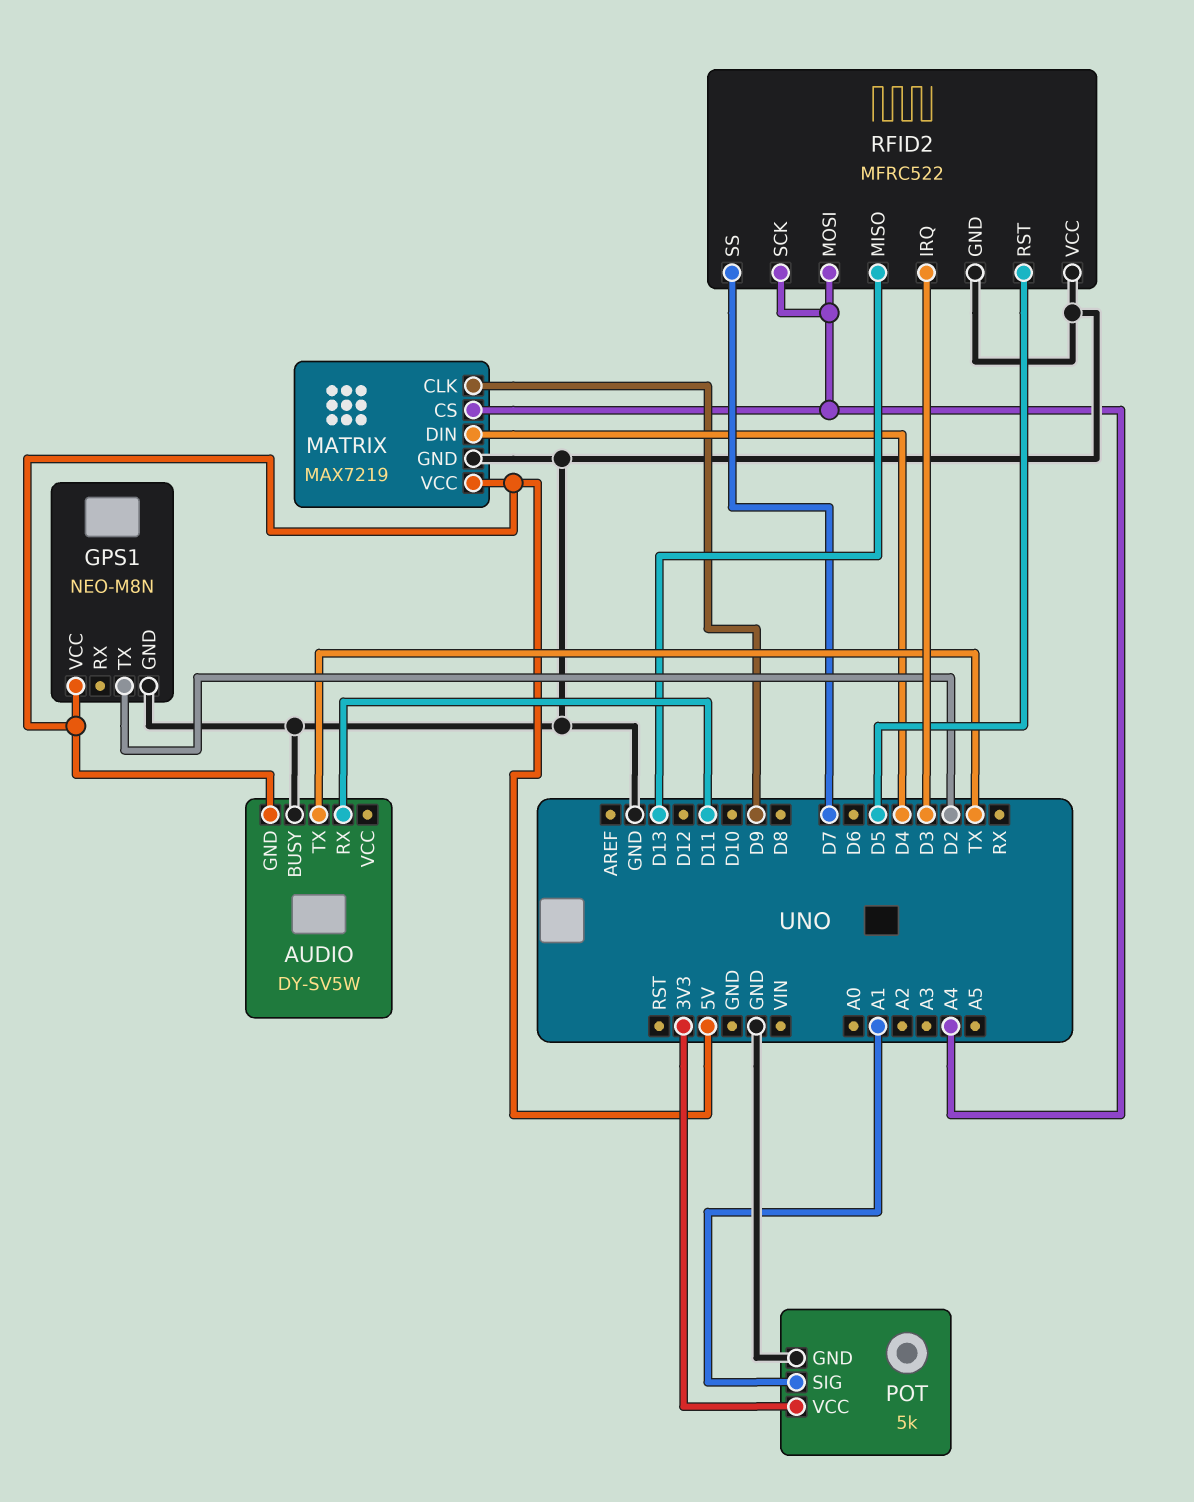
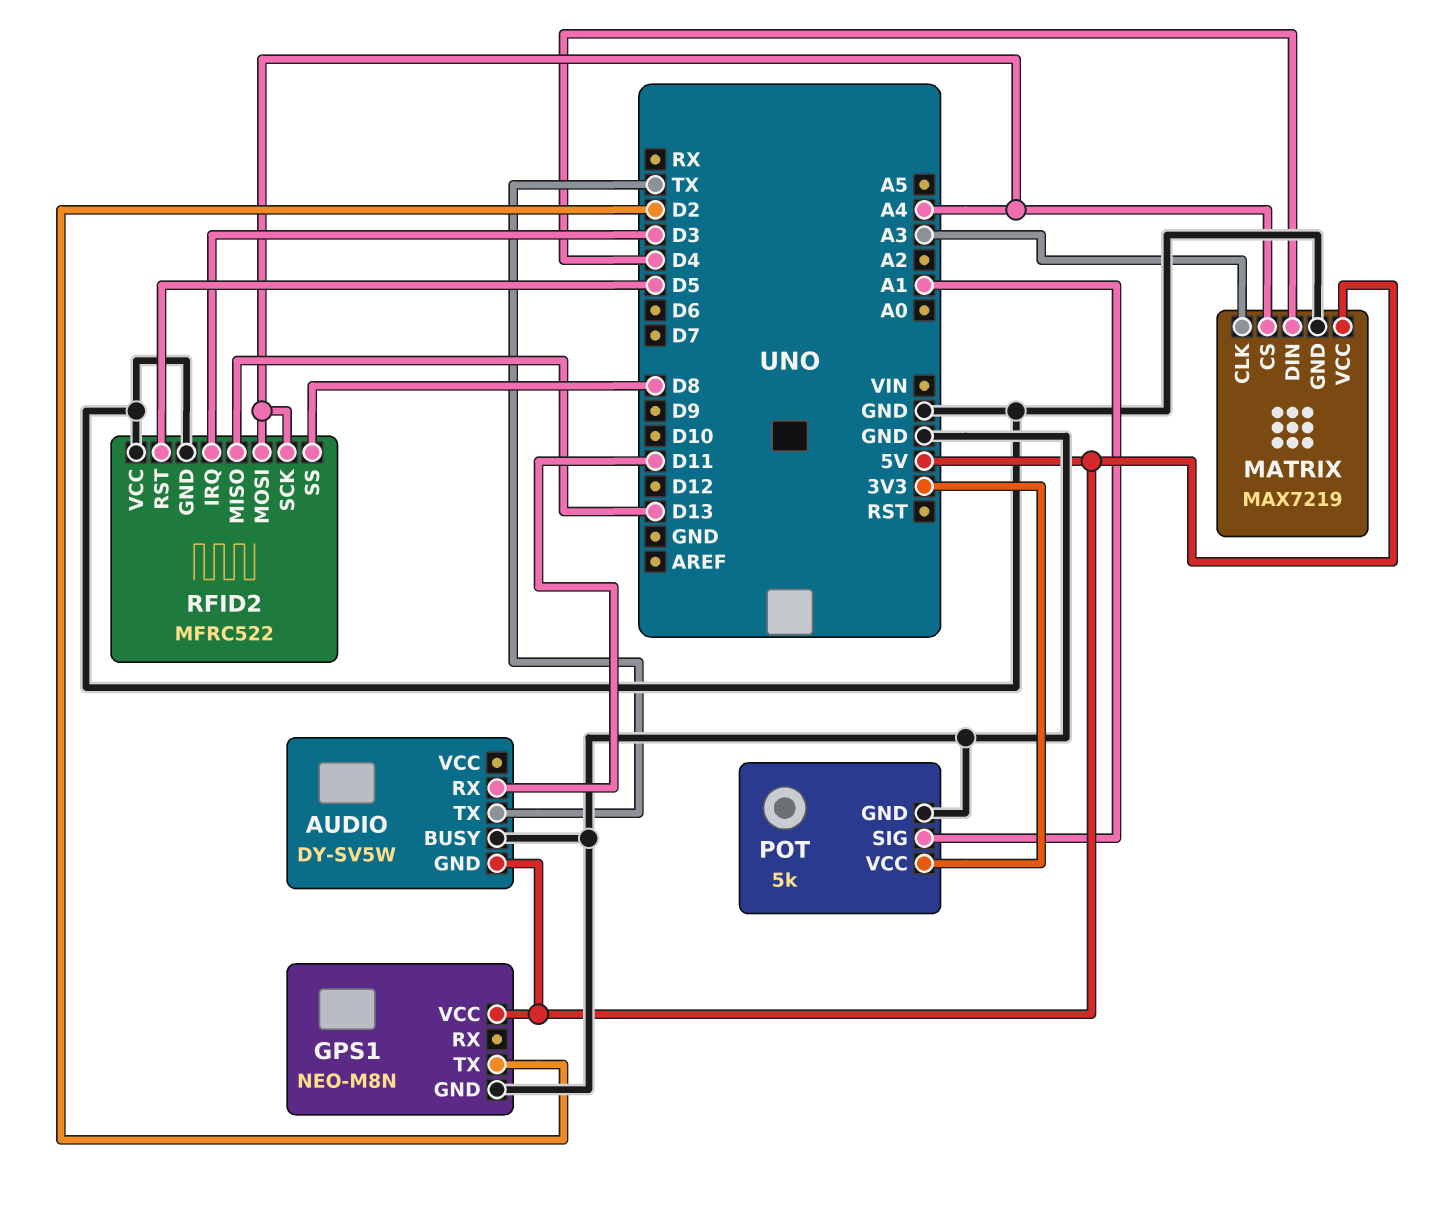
MATRIX pin CLK: D9 -> A3
RFID2 pin SS: D7 -> D8

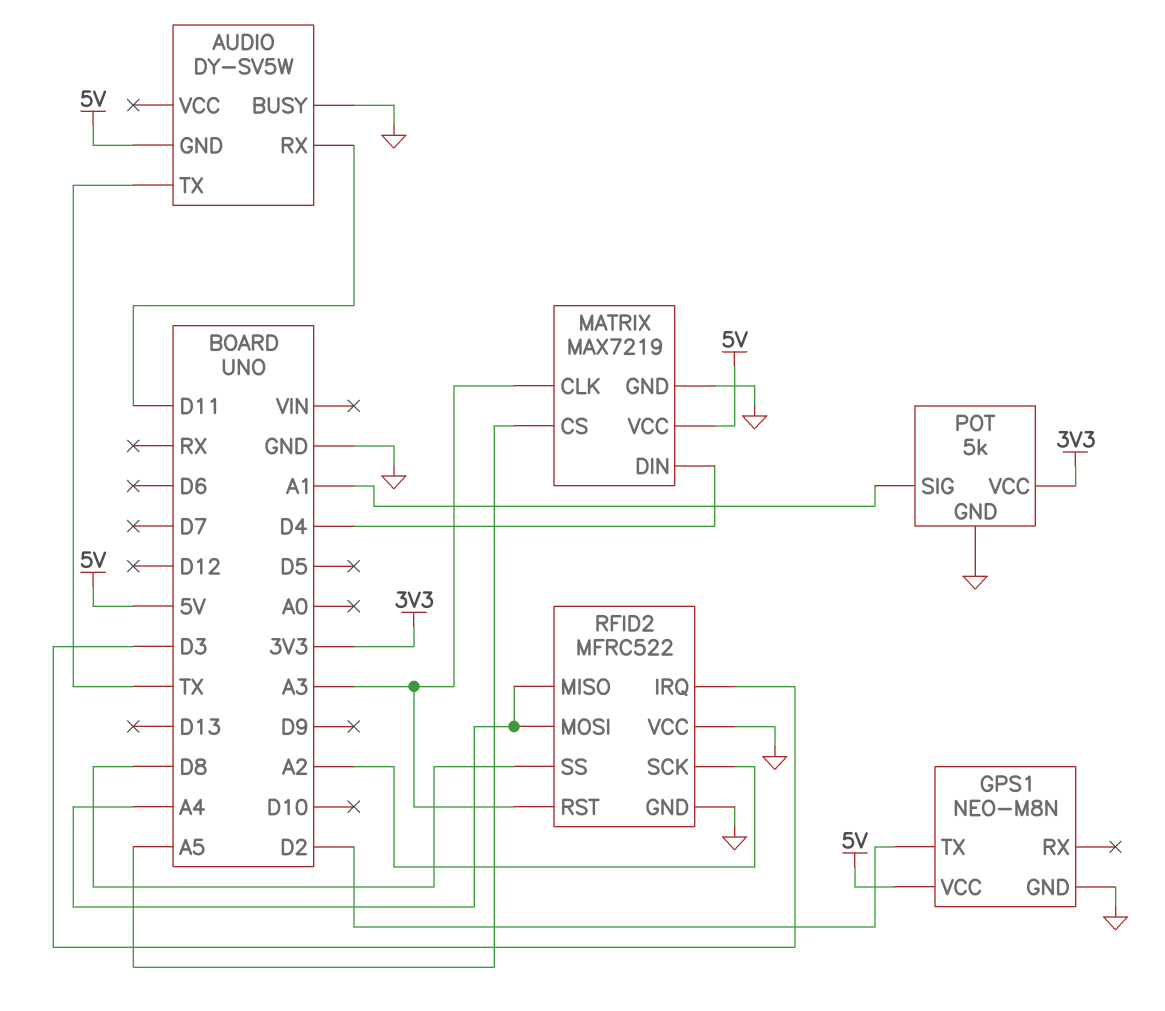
MATRIX pin CS: A4 -> A5
RFID2 pin MISO: D13 -> A4
RFID2 pin RST: D5 -> A3
RFID2 pin SCK: A4 -> A2

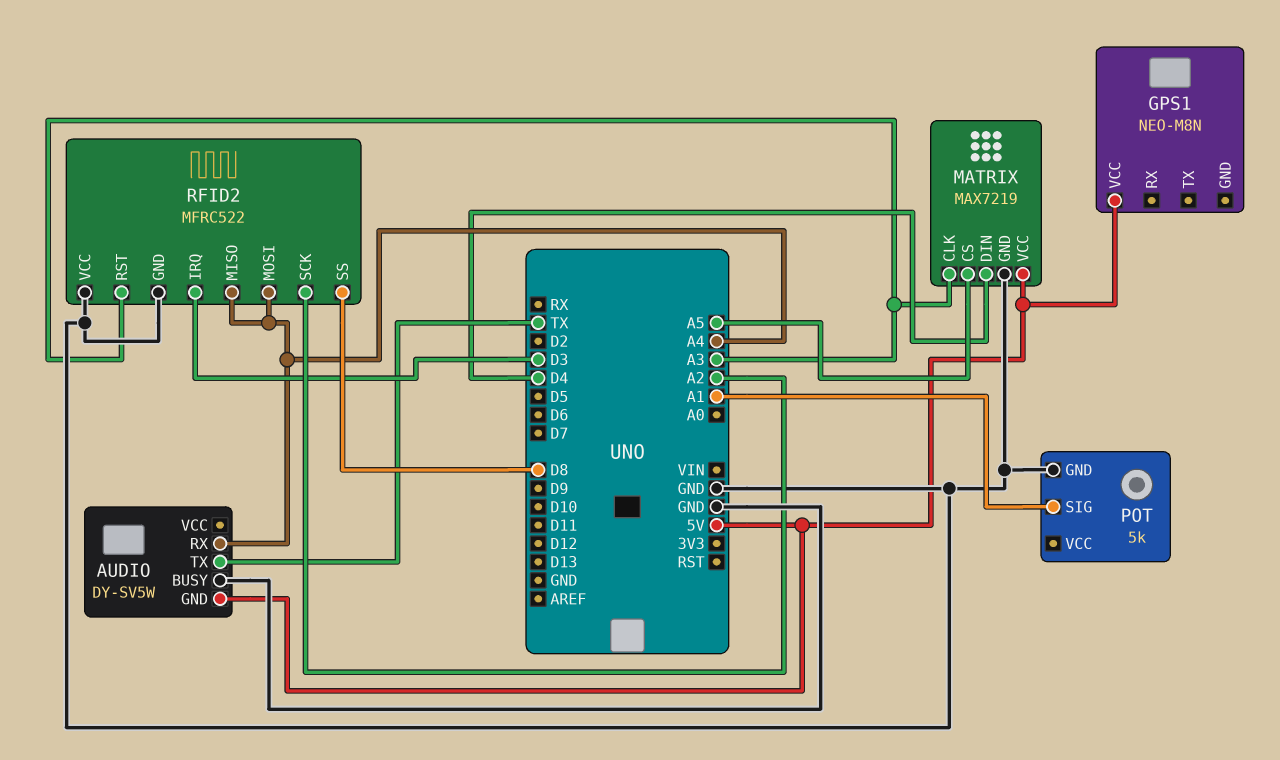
AUDIO pin RX: D11 -> A4
GPS1 pin GND: GND -> none
GPS1 pin TX: D2 -> none
POT pin VCC: 3V3 -> none

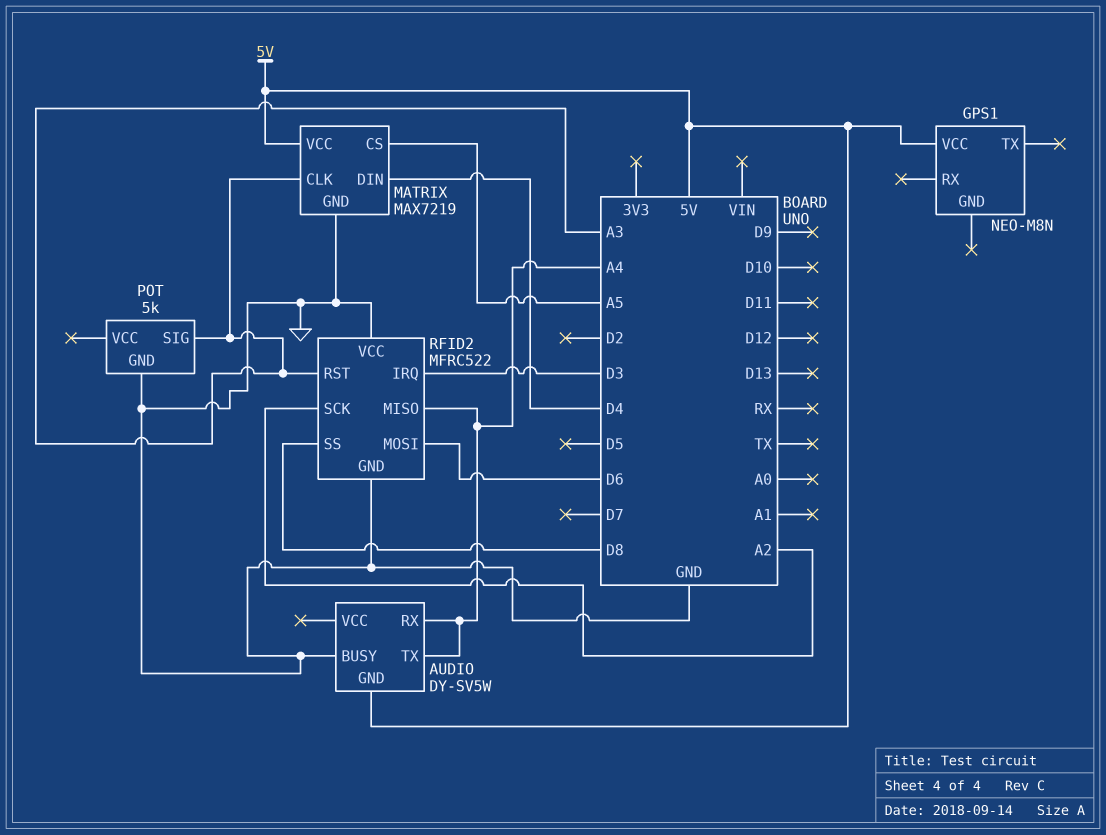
AUDIO pin TX: TX -> A4
POT pin SIG: A1 -> A3
RFID2 pin MOSI: A4 -> D6

